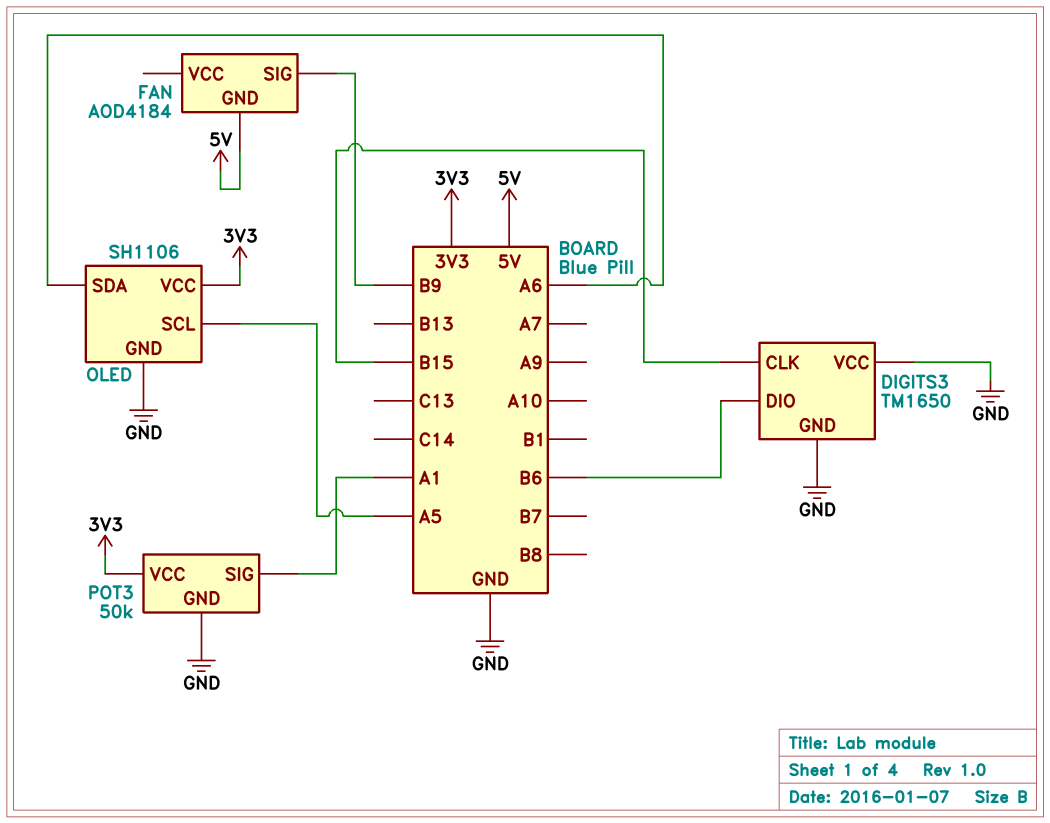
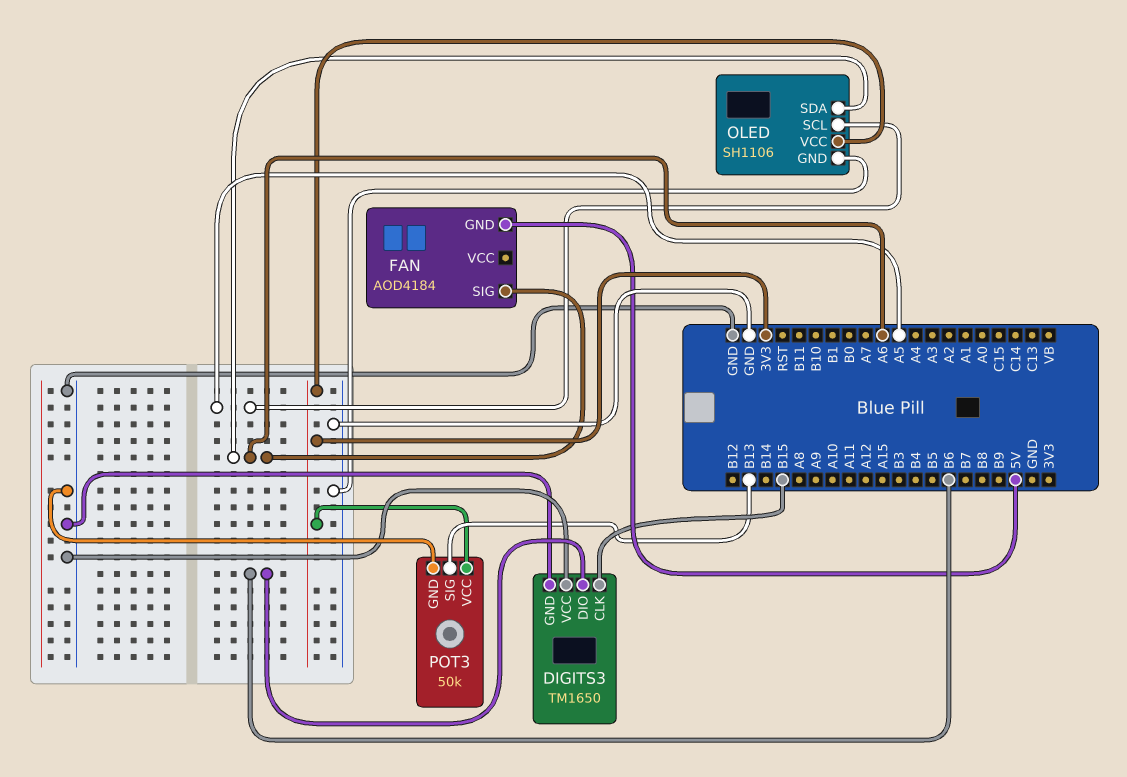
FAN pin SIG: B9 -> A6
POT3 pin SIG: A1 -> B13

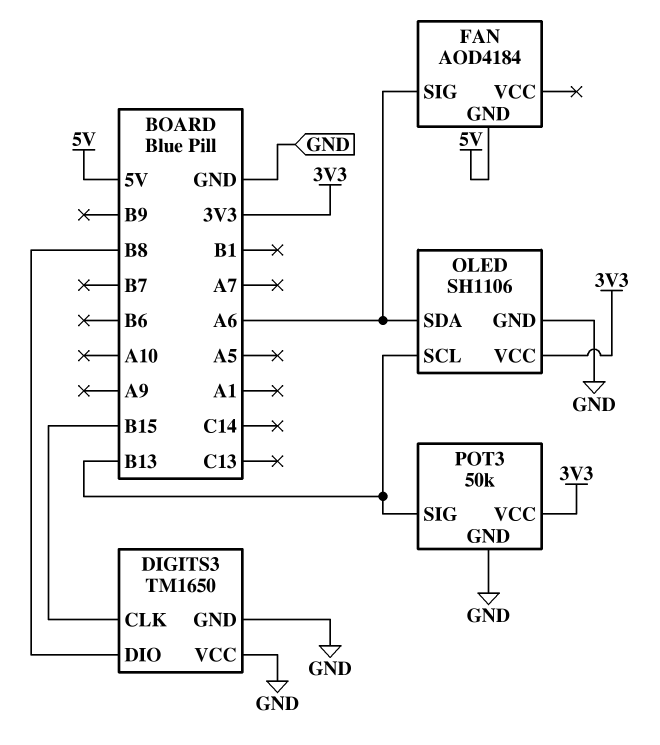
DIGITS3 pin DIO: B6 -> B8
OLED pin SCL: A5 -> B13

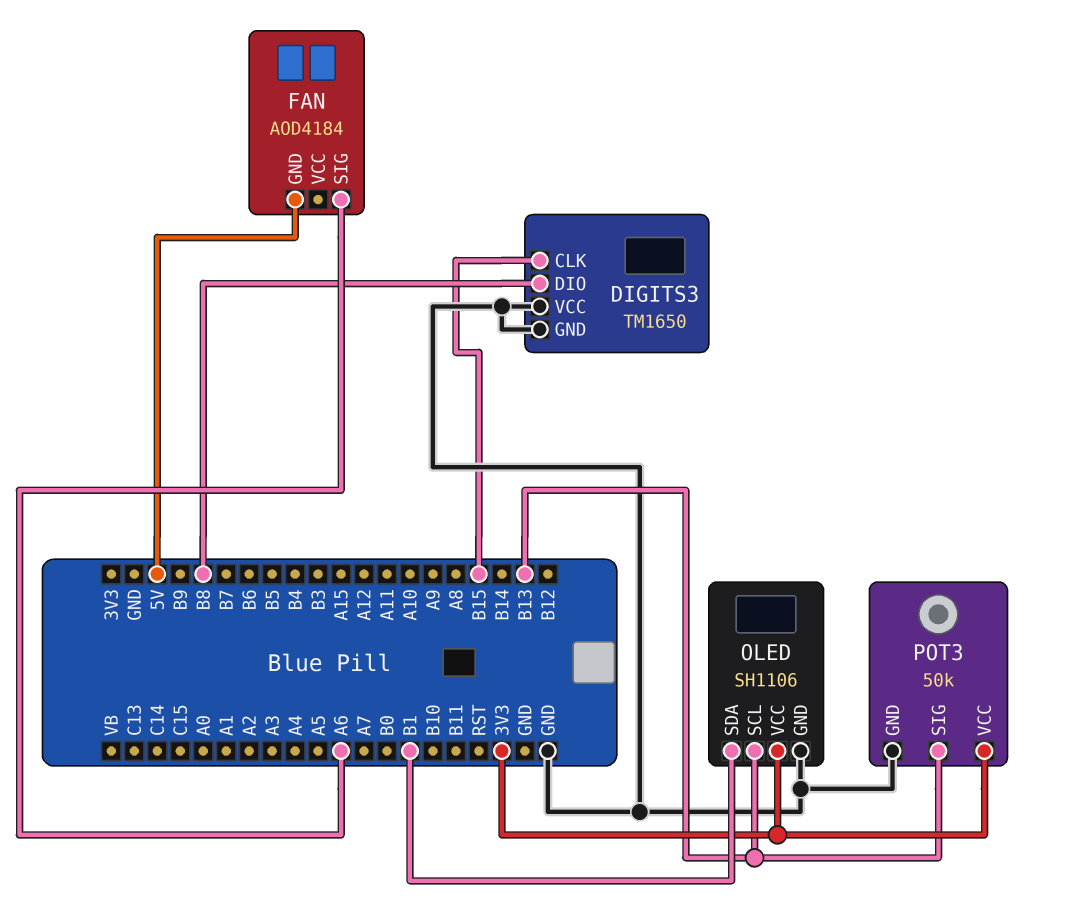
OLED pin SDA: A6 -> B1

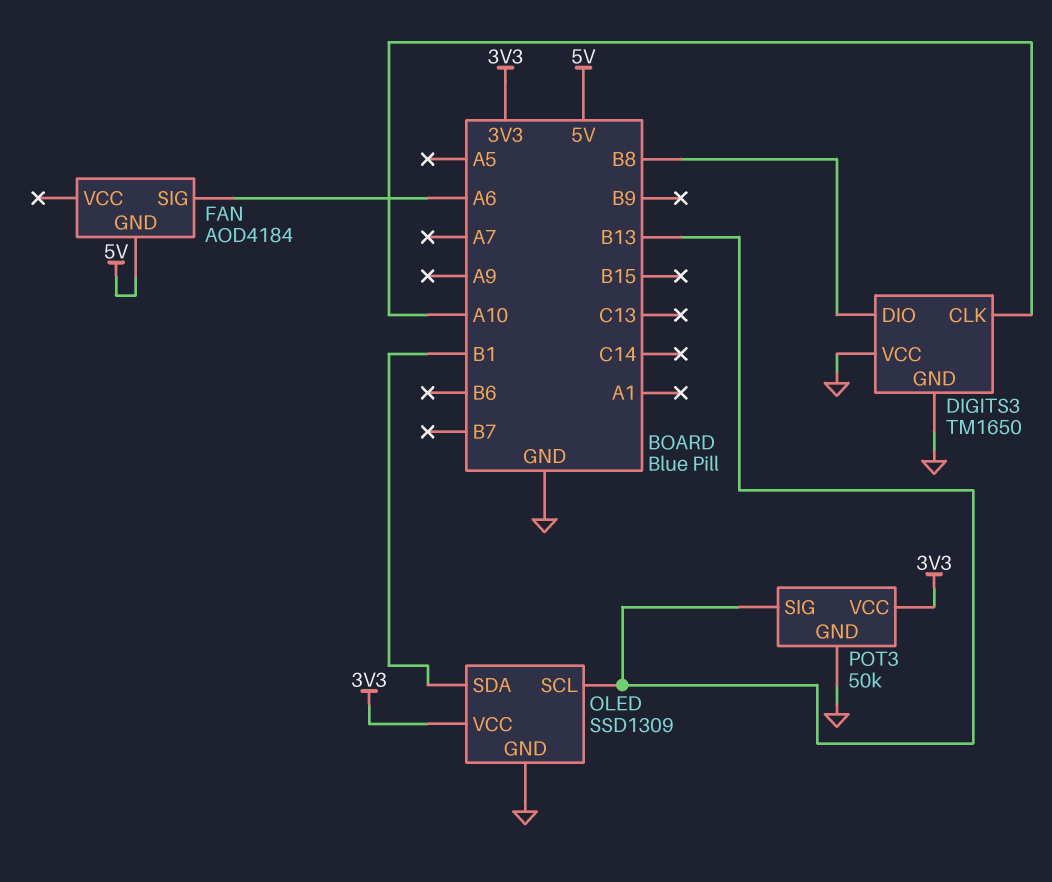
DIGITS3 pin CLK: B15 -> A10
OLED: SH1106 -> SSD1309

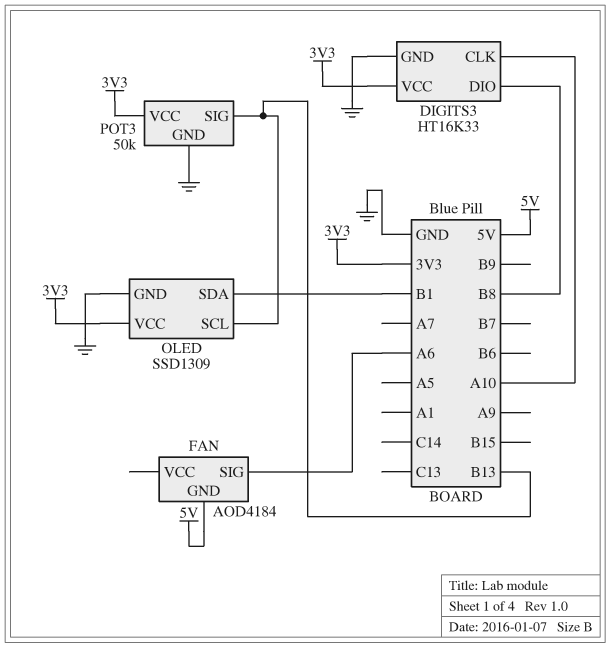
DIGITS3: TM1650 -> HT16K33
DIGITS3 pin VCC: GND -> 3V3

